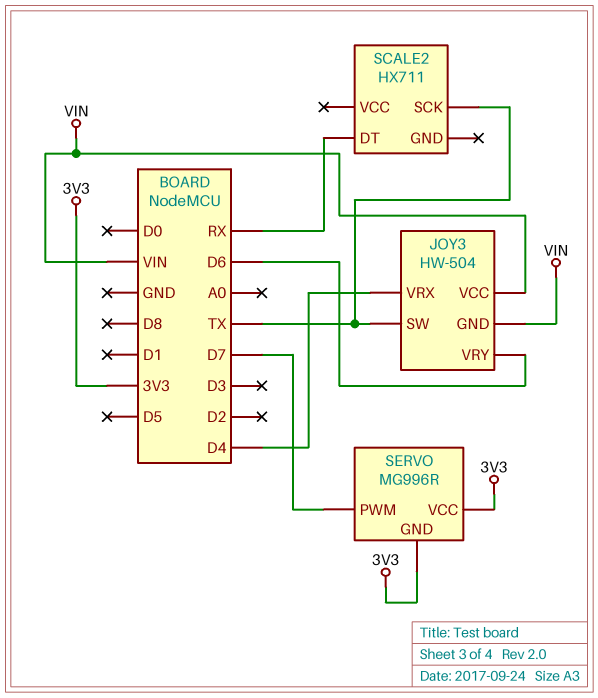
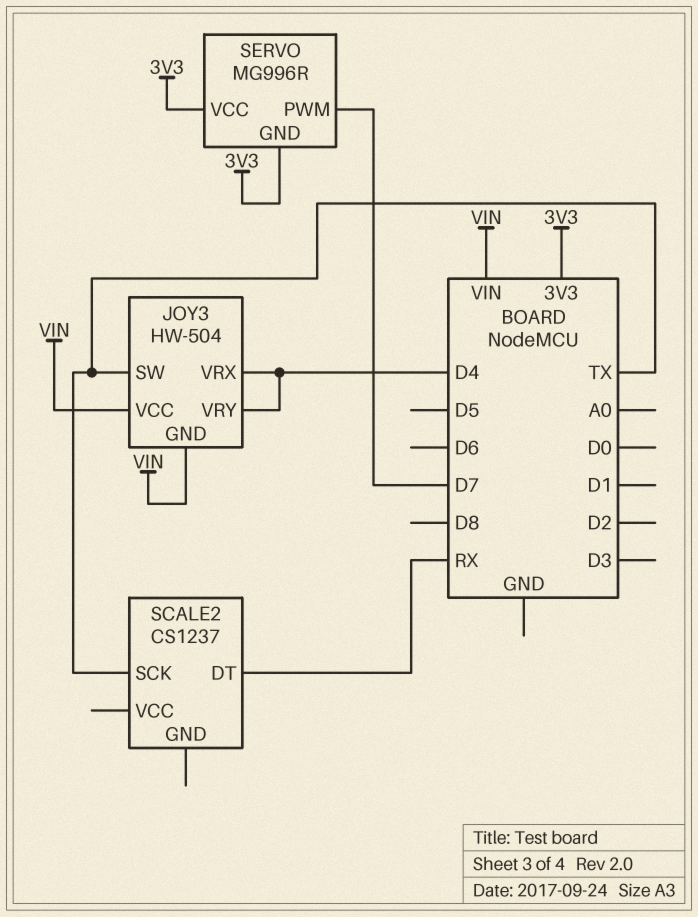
JOY3 pin VRY: D6 -> D4
SCALE2: HX711 -> CS1237

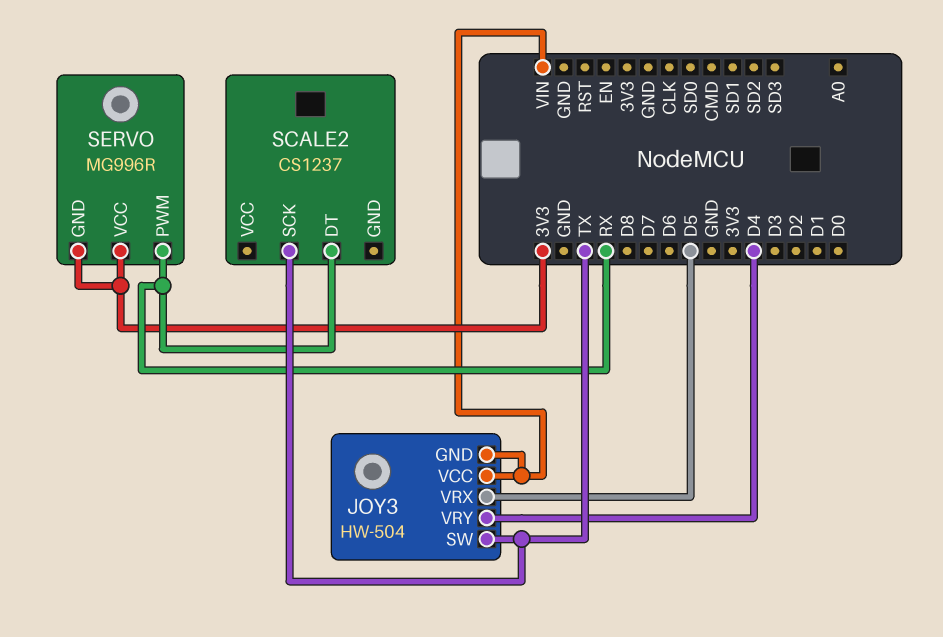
JOY3 pin VRX: D4 -> D5
SERVO pin PWM: D7 -> RX

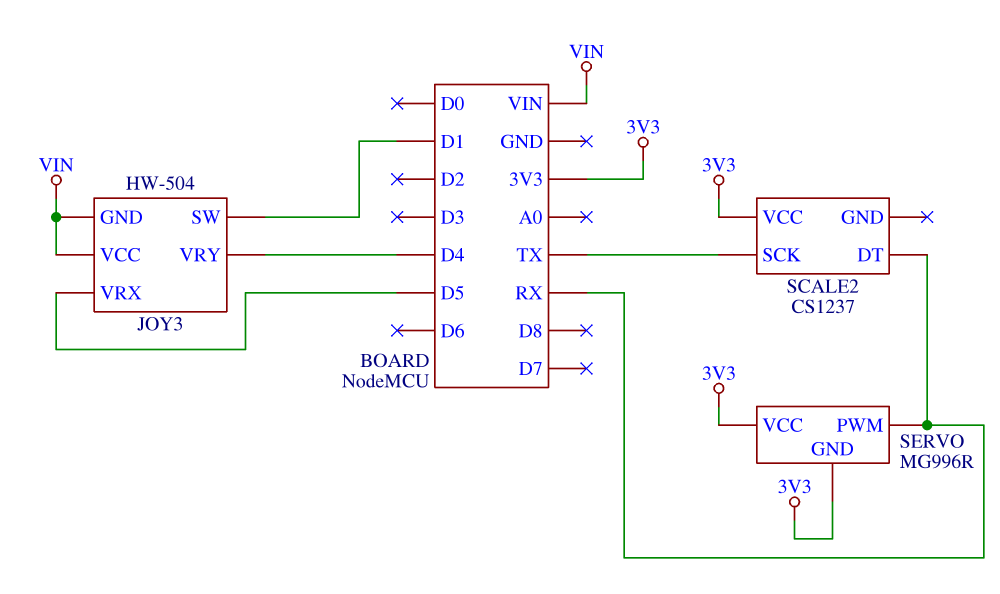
JOY3 pin SW: TX -> D1
SCALE2 pin VCC: none -> 3V3

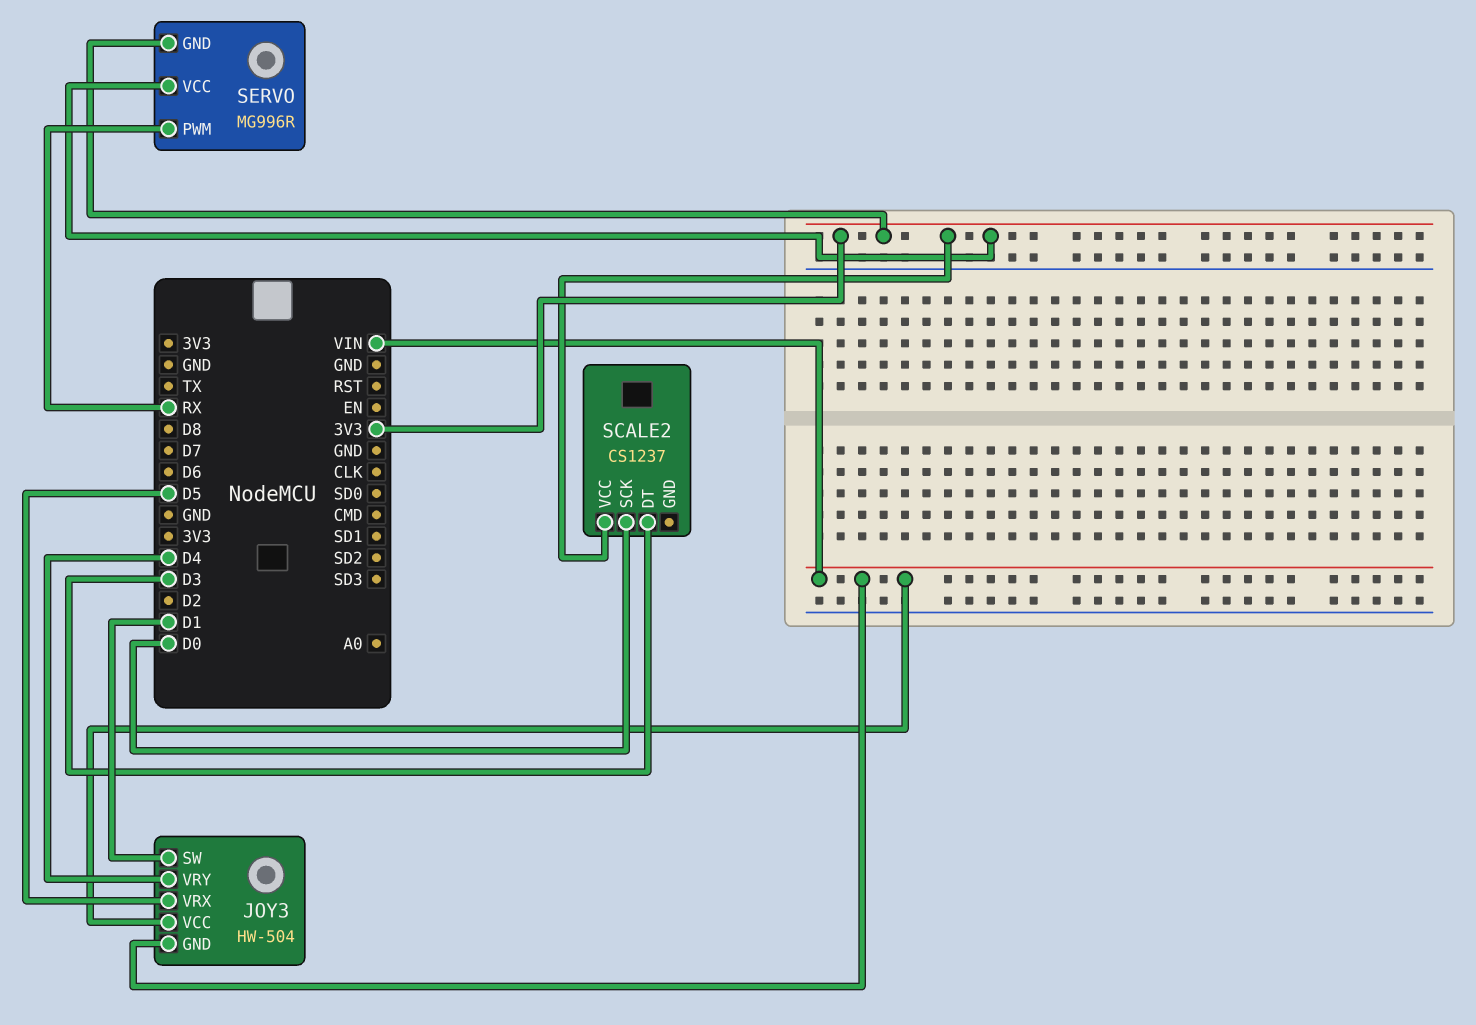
SCALE2 pin DT: RX -> D3
SCALE2 pin SCK: TX -> D0

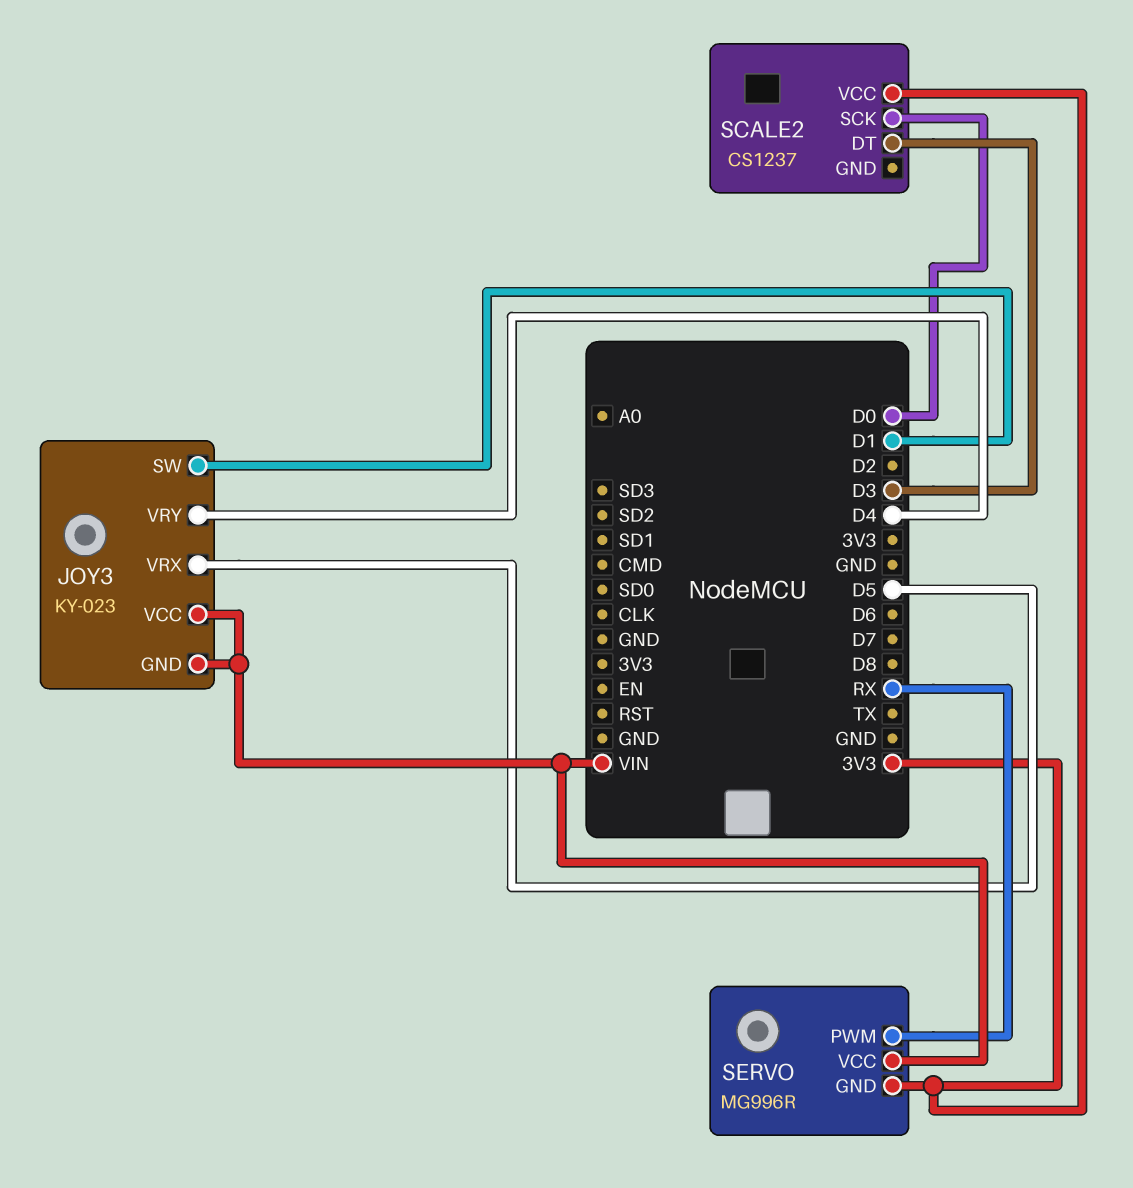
JOY3: HW-504 -> KY-023
SERVO pin VCC: 3V3 -> VIN

